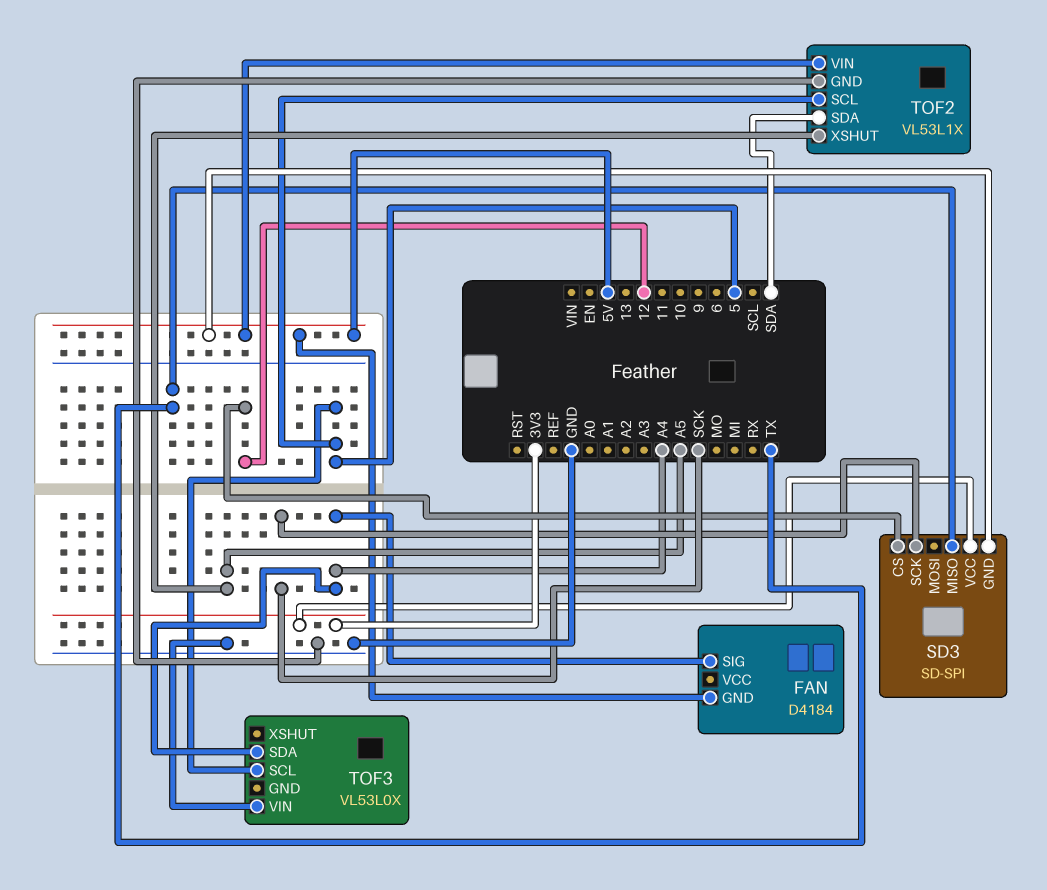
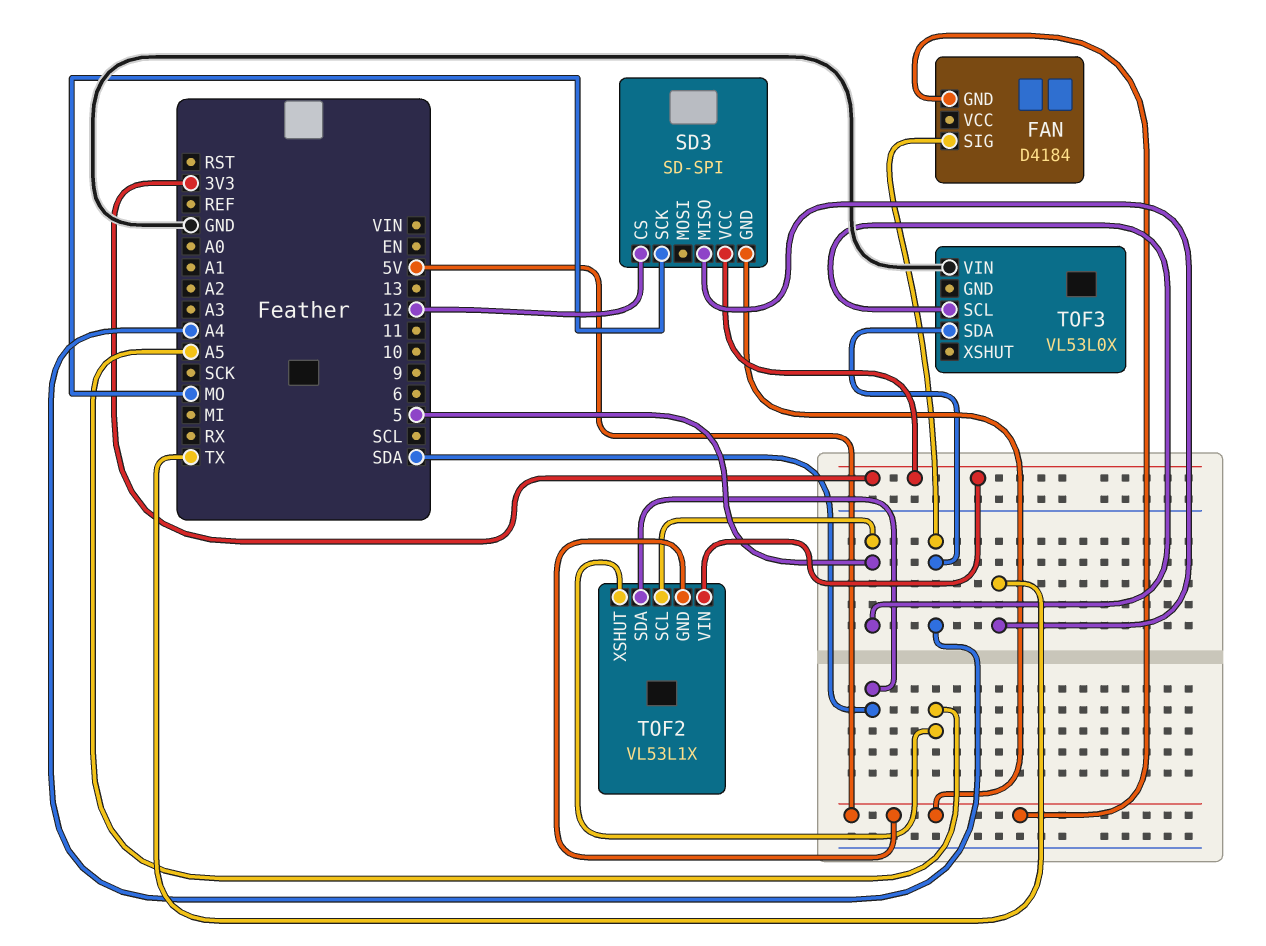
SD3 pin SCK: SCK -> MO
TOF2 pin GND: GND -> 5V
TOF2 pin VIN: 5V -> 3V3

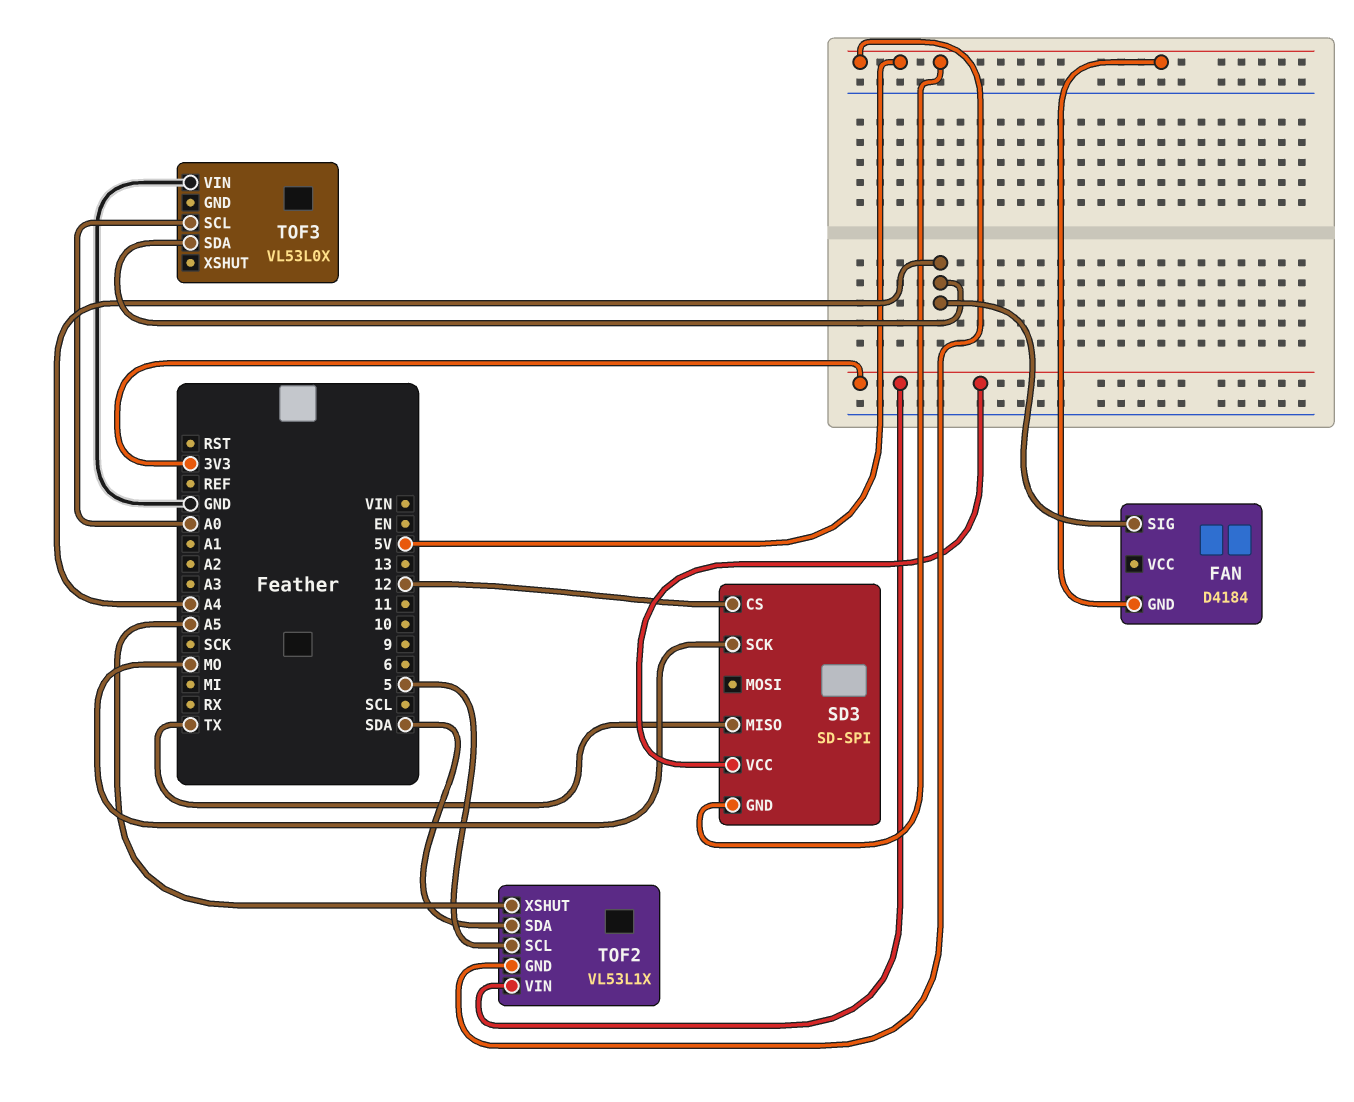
TOF3 pin SCL: 5 -> A0

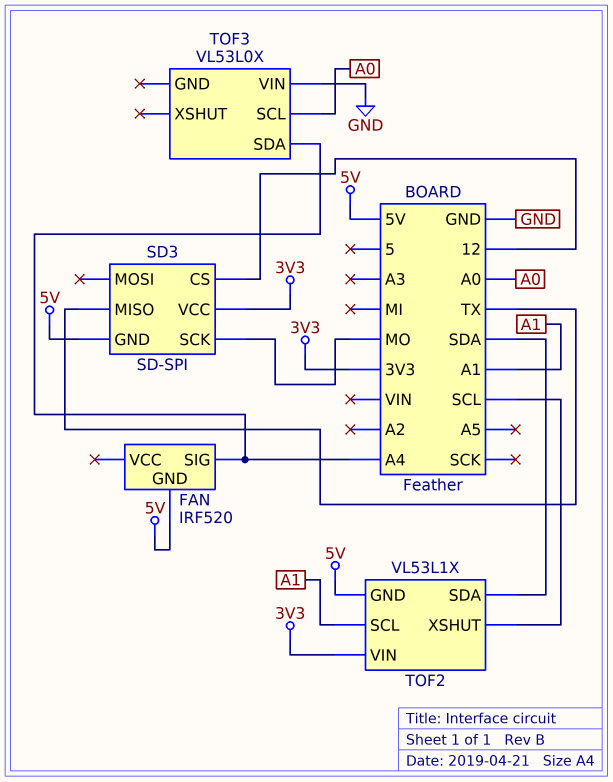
FAN: D4184 -> IRF520
TOF2 pin SCL: 5 -> A1
TOF2 pin XSHUT: A5 -> SCL

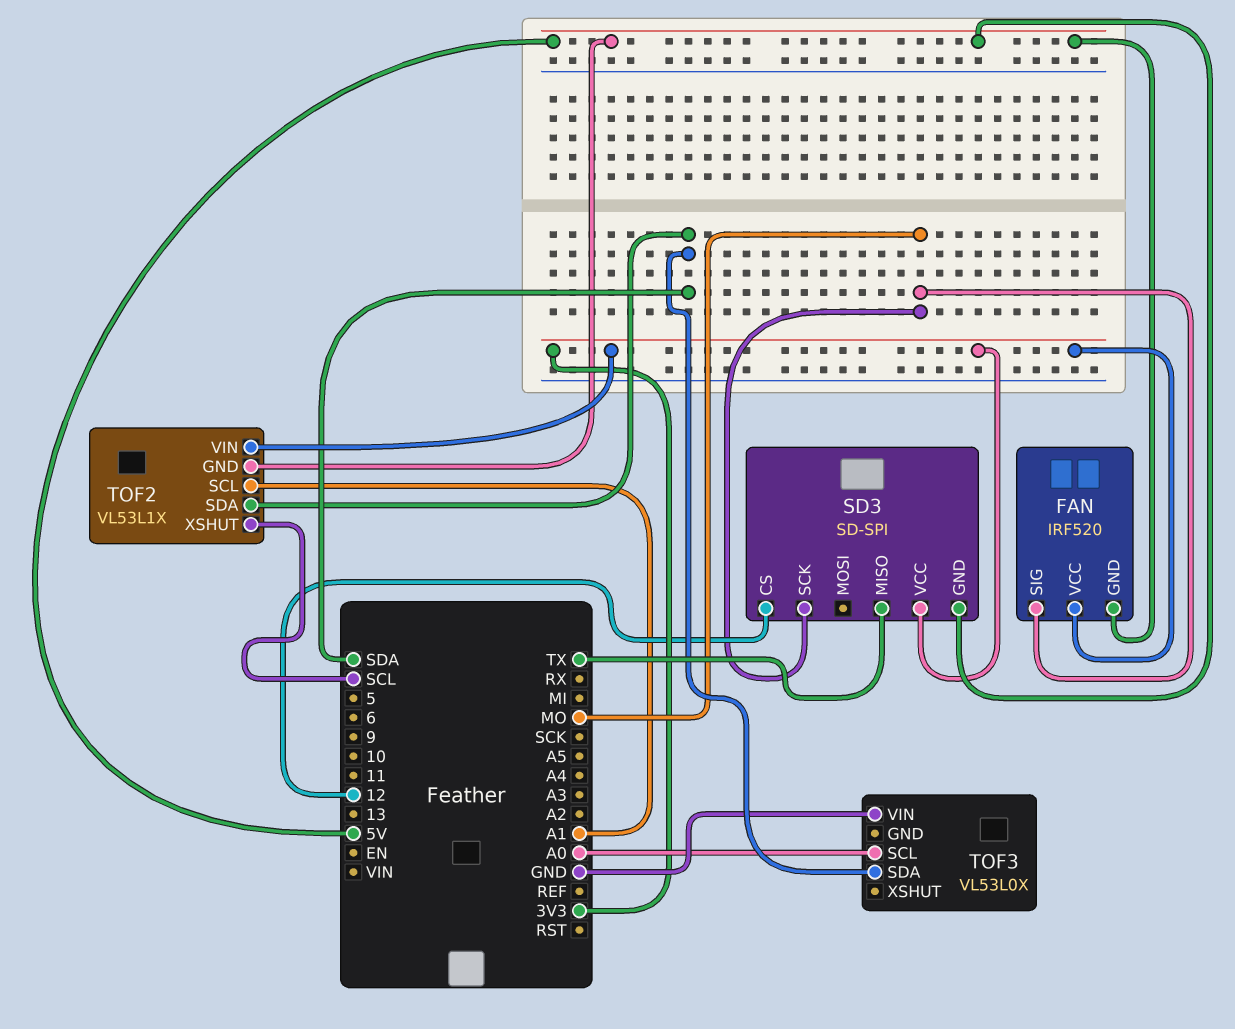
FAN pin SIG: A4 -> MO
FAN pin VCC: none -> 3V3
TOF3 pin SDA: A4 -> SDA

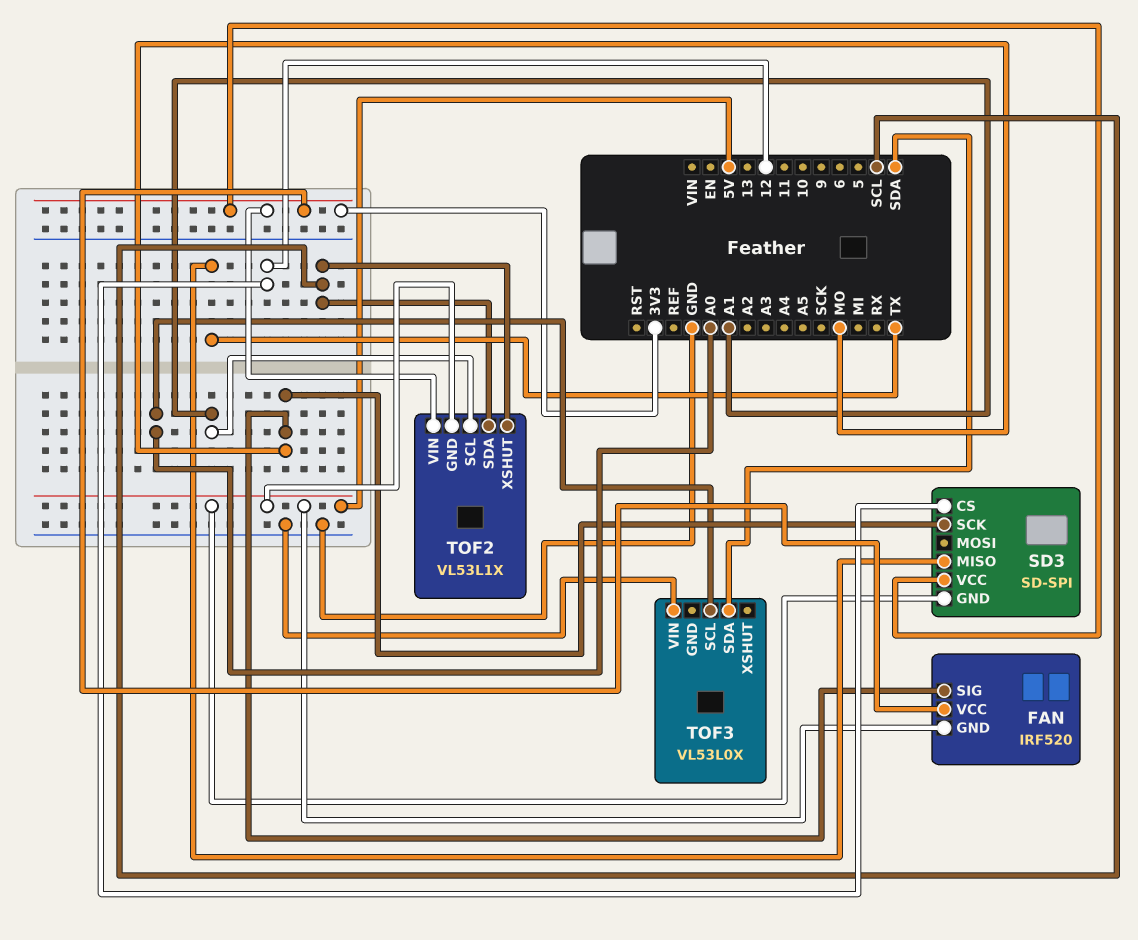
TOF2 pin SDA: SDA -> SCL

